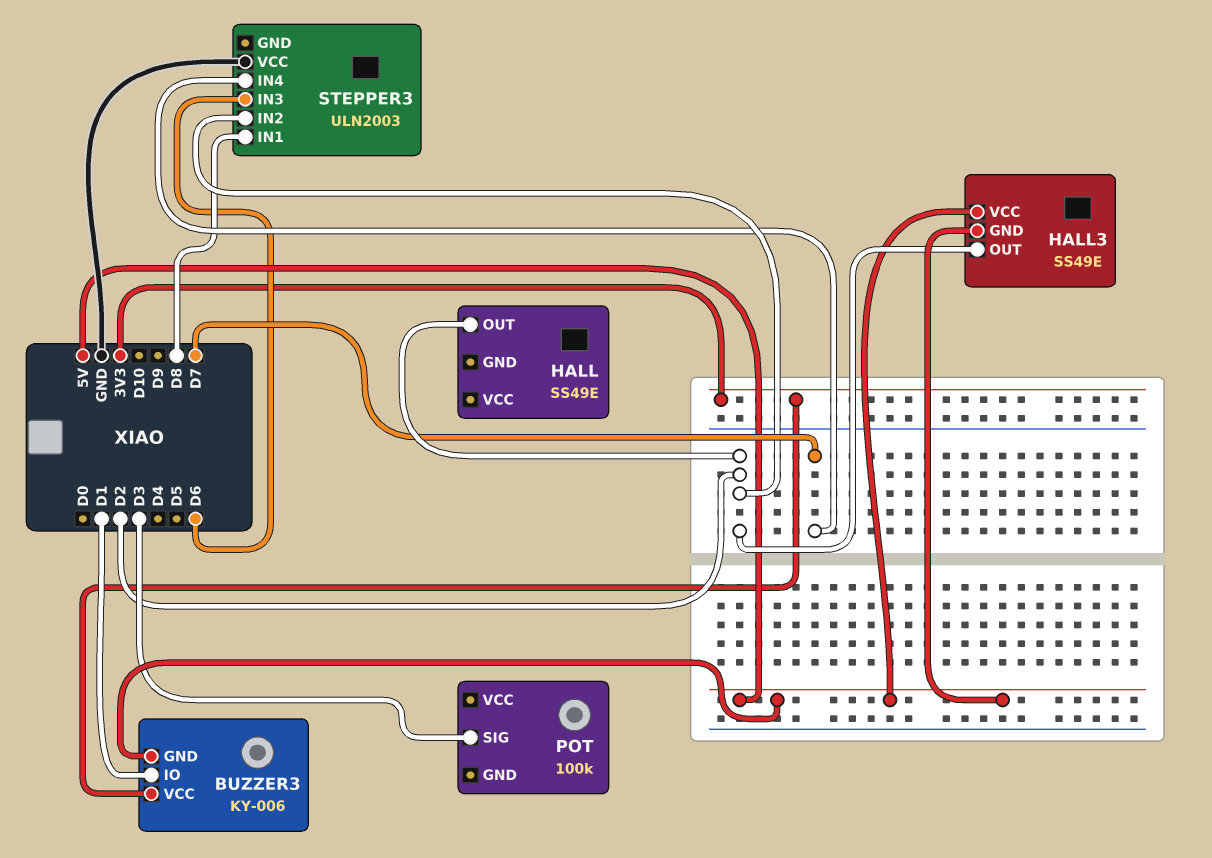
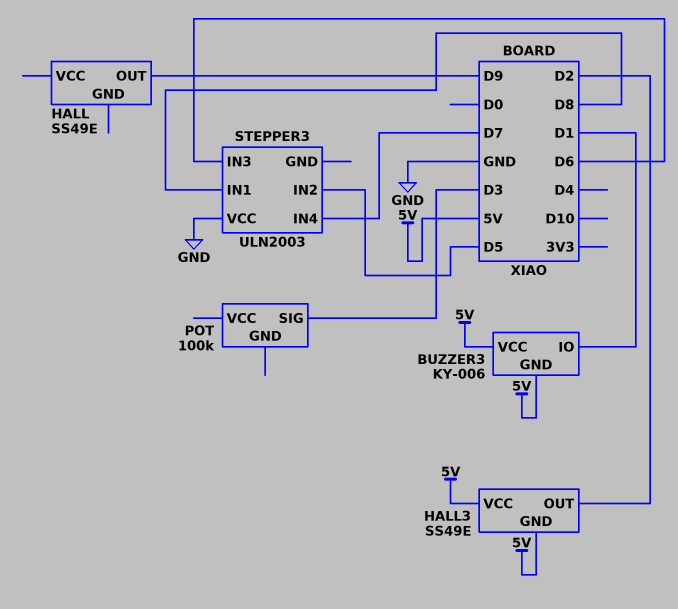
BUZZER3 pin VCC: 3V3 -> 5V
HALL pin OUT: D2 -> D9
STEPPER3 pin IN2: D2 -> D5

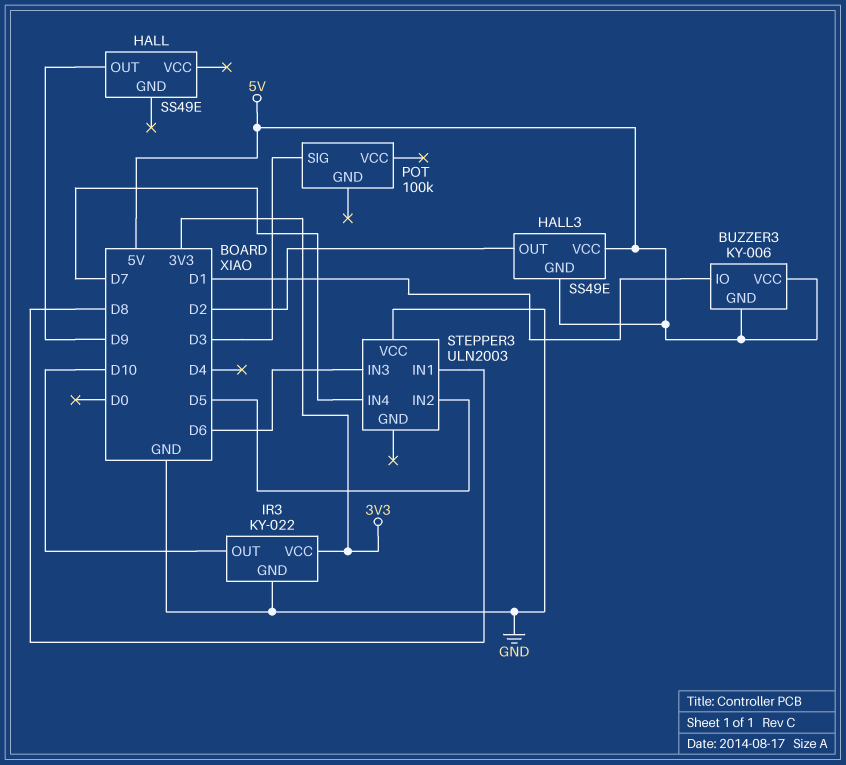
IR3: none -> KY-022
IR3 pin GND: none -> GND
IR3 pin OUT: none -> D10
IR3 pin VCC: none -> 3V3

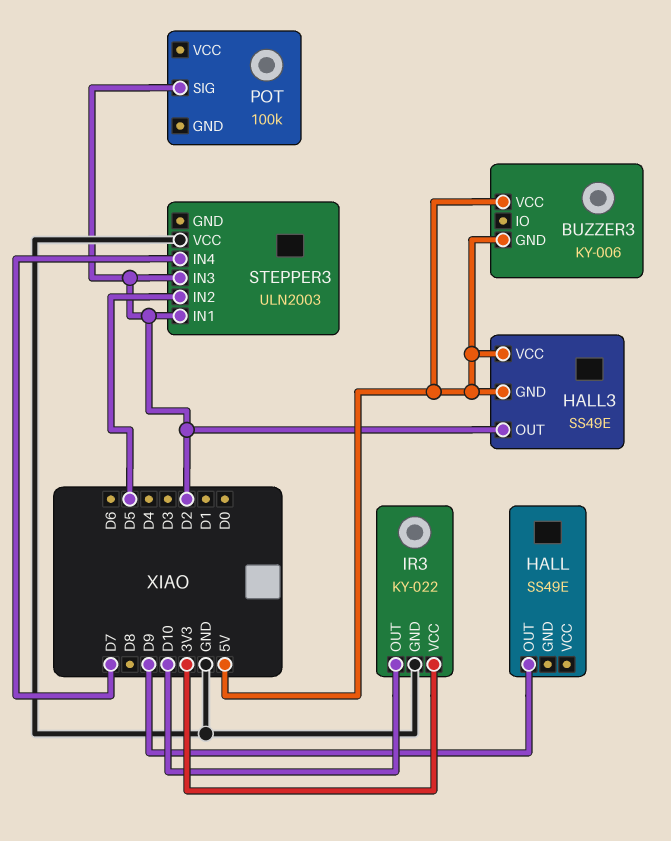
BUZZER3 pin IO: D1 -> none
POT pin SIG: D3 -> D2
STEPPER3 pin IN1: D8 -> D2
STEPPER3 pin IN3: D6 -> D2

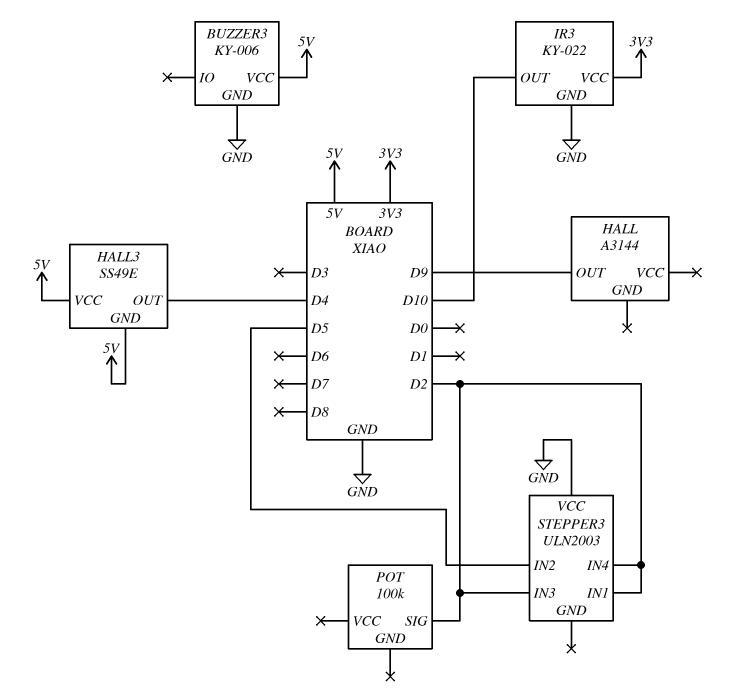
BUZZER3 pin GND: 5V -> GND
HALL: SS49E -> A3144
HALL3 pin OUT: D2 -> D4
STEPPER3 pin IN4: D7 -> D2

